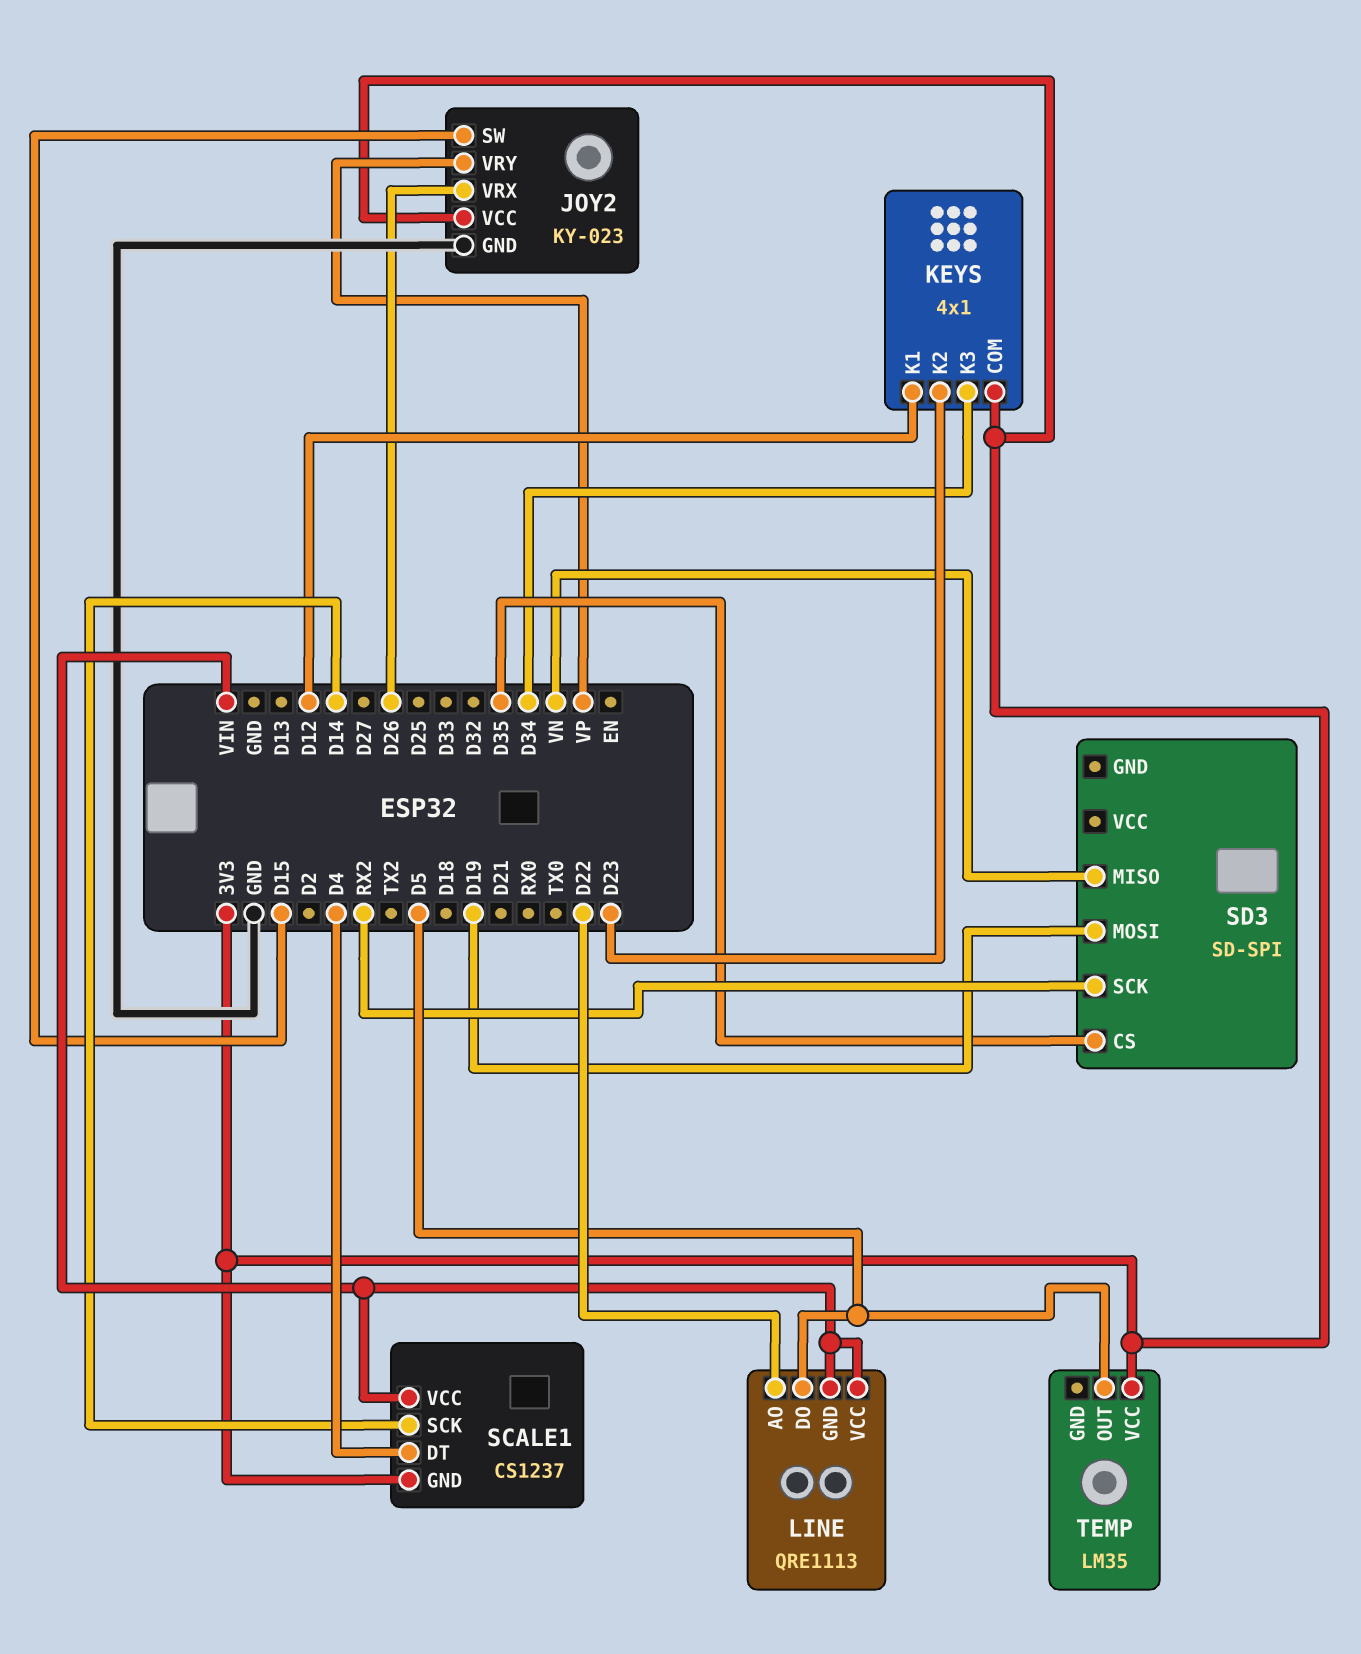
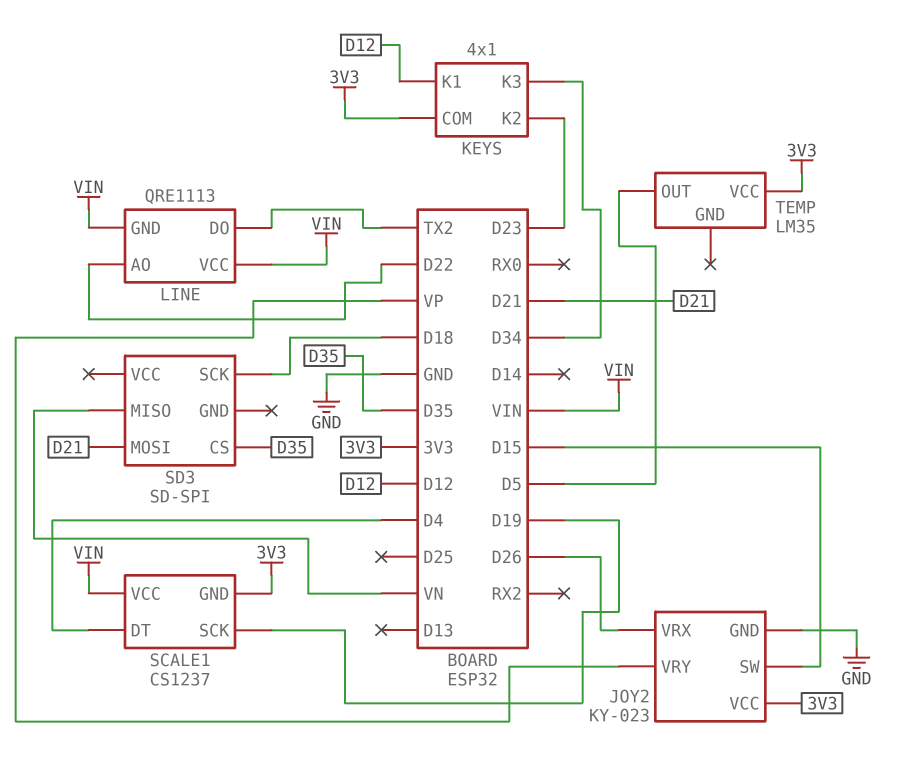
LINE pin DO: D5 -> TX2
SCALE1 pin SCK: D14 -> D19
SD3 pin MOSI: D19 -> D21
SD3 pin SCK: RX2 -> D18

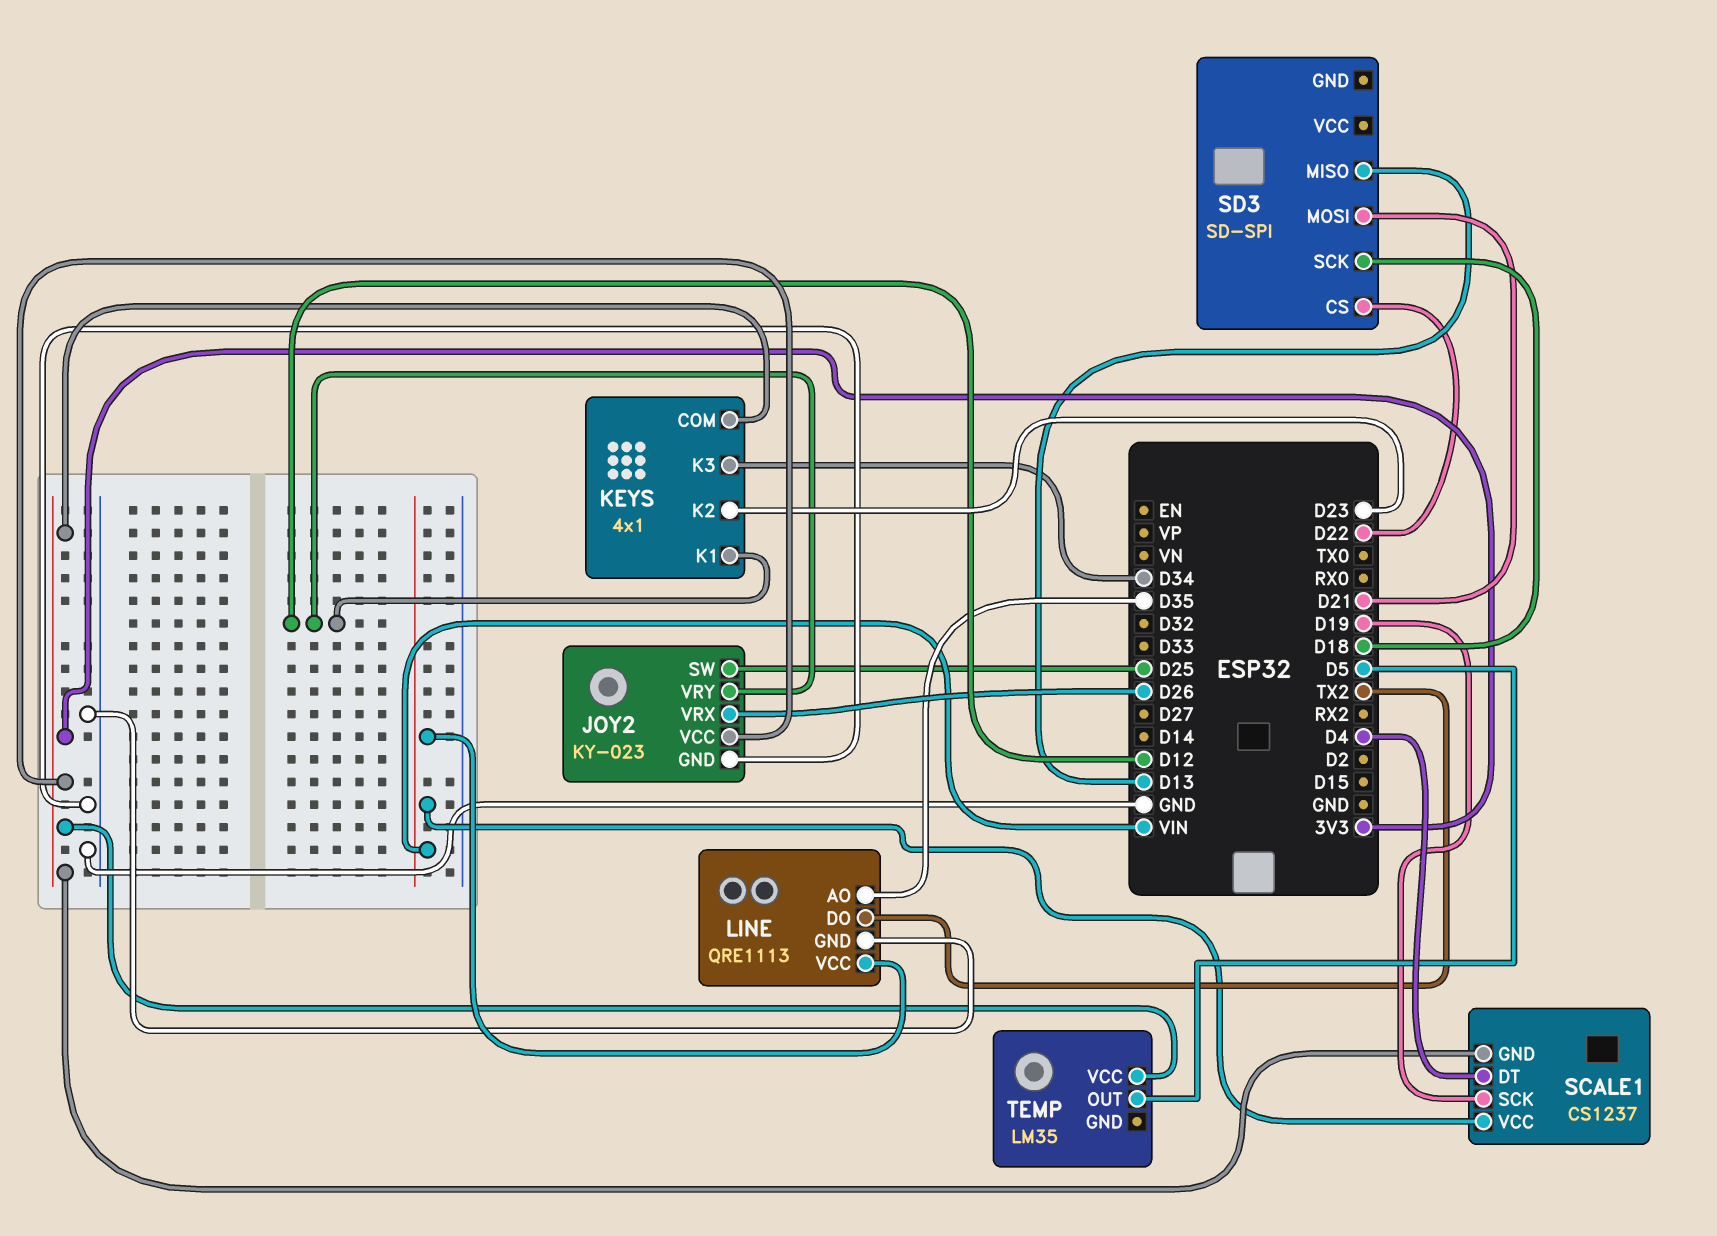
JOY2 pin SW: D15 -> D25
JOY2 pin VRY: VP -> D12
LINE pin AO: D22 -> D35
LINE pin GND: VIN -> GND
SD3 pin CS: D35 -> D22
SD3 pin MISO: VN -> D13

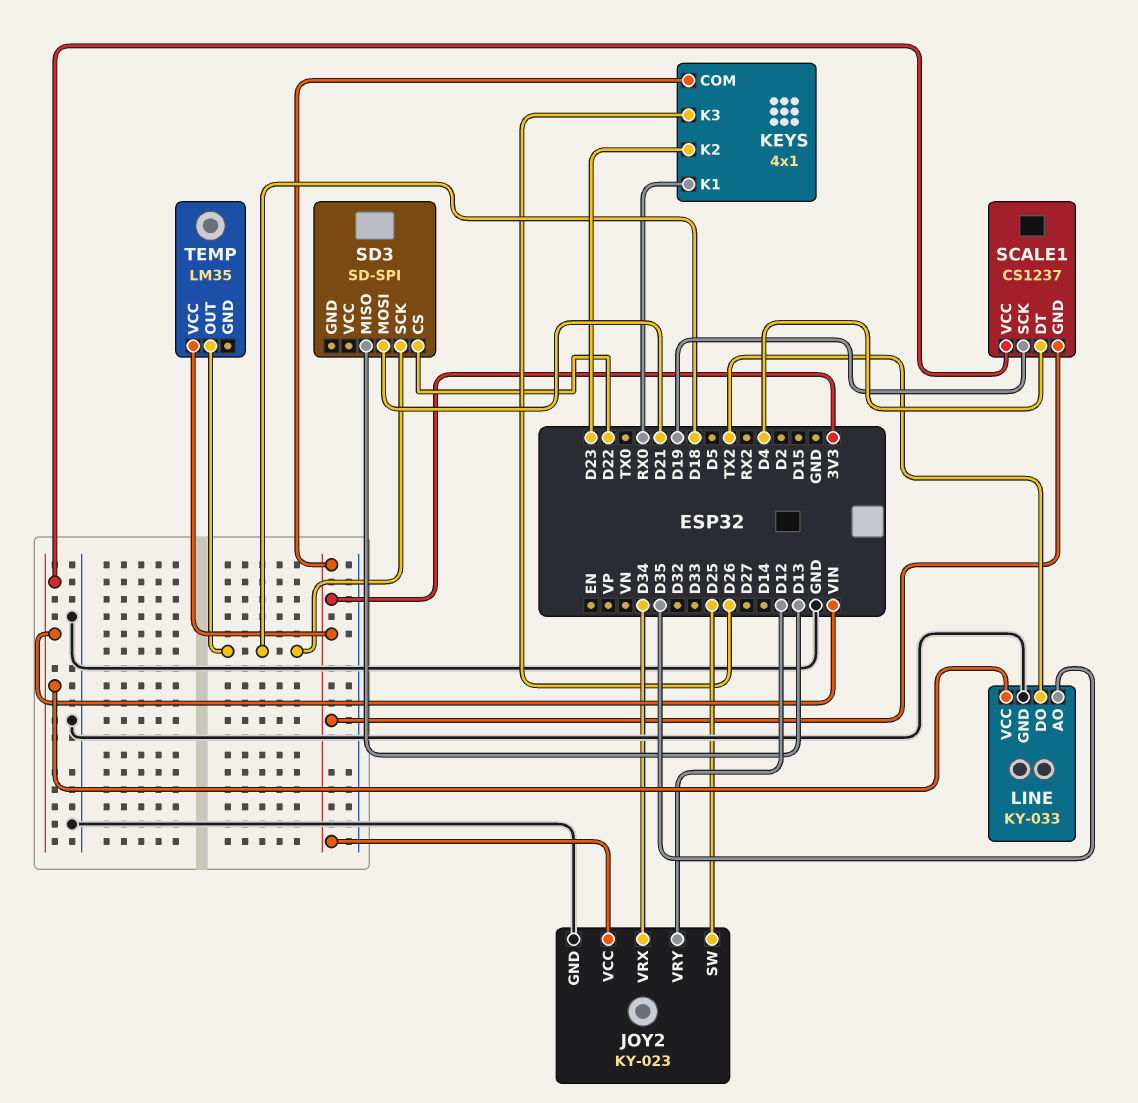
JOY2 pin VRX: D26 -> D34
KEYS pin K1: D12 -> RX0
KEYS pin K3: D34 -> D26
LINE: QRE1113 -> KY-033
TEMP pin OUT: D5 -> D18

